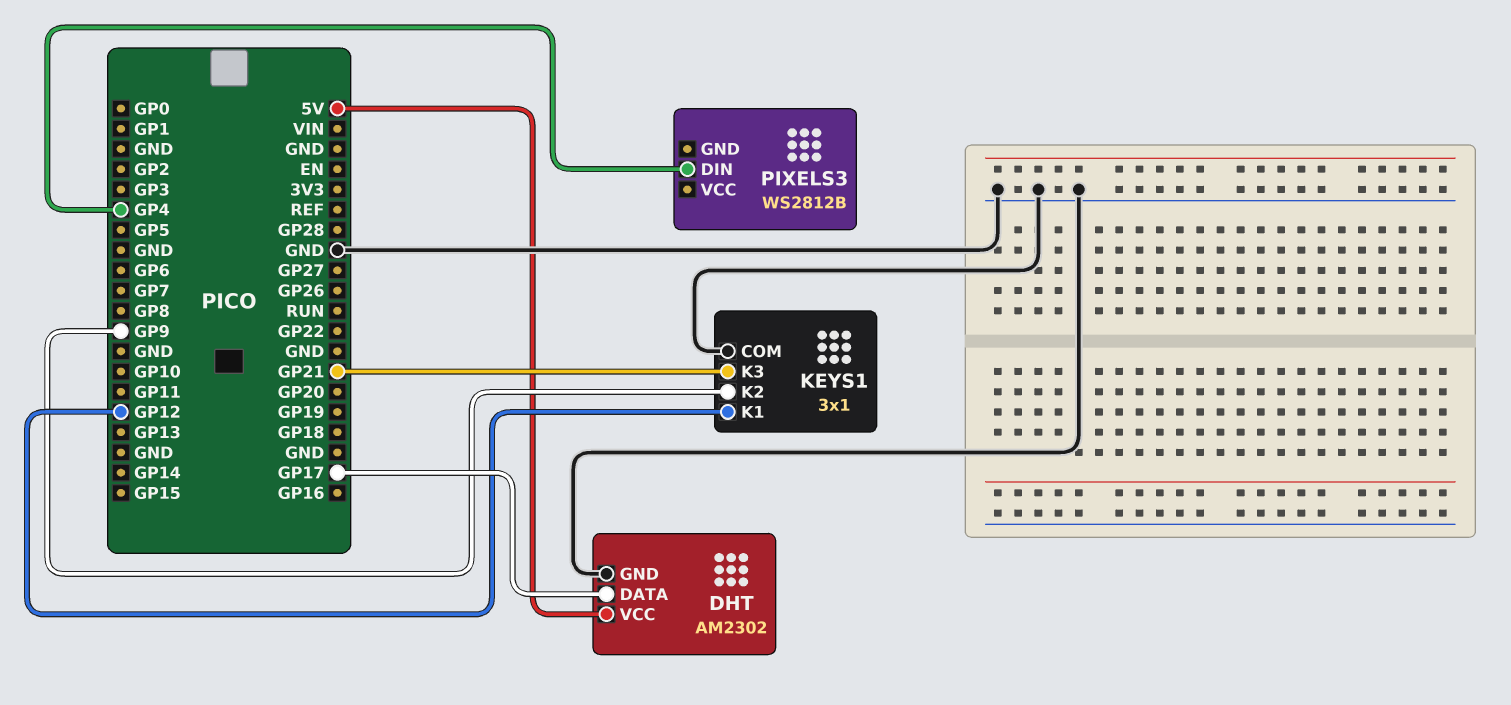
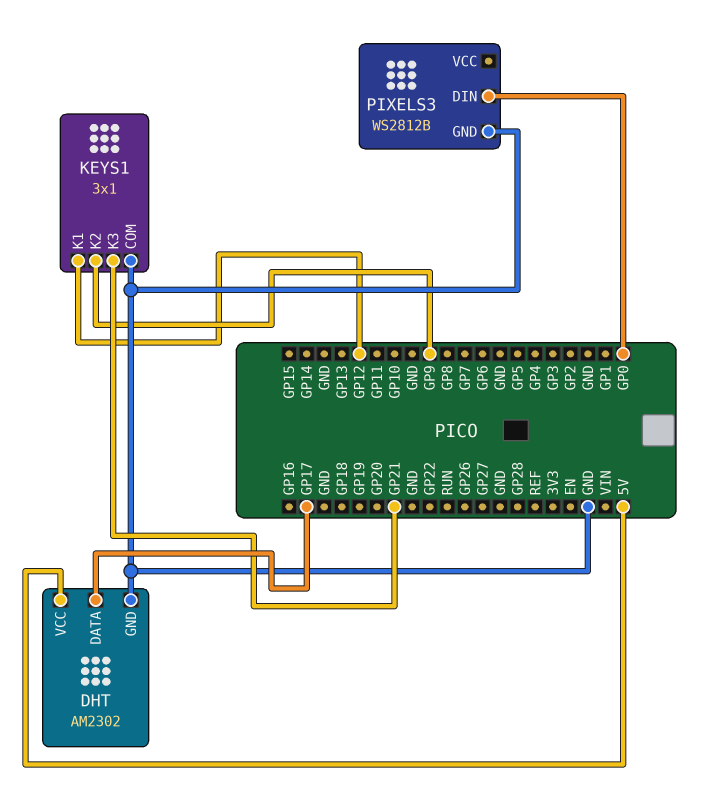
PIXELS3 pin DIN: GP4 -> GP0
PIXELS3 pin GND: none -> GND

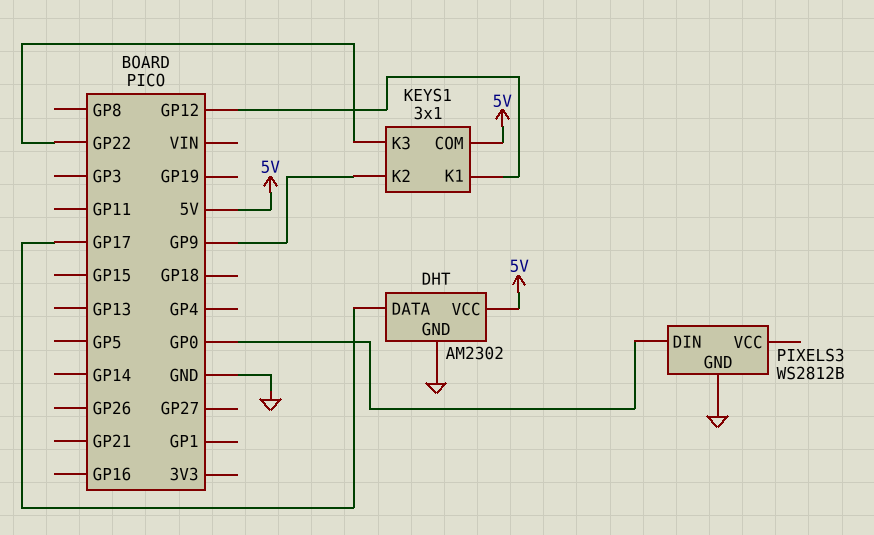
KEYS1 pin COM: GND -> 5V
KEYS1 pin K3: GP21 -> GP22

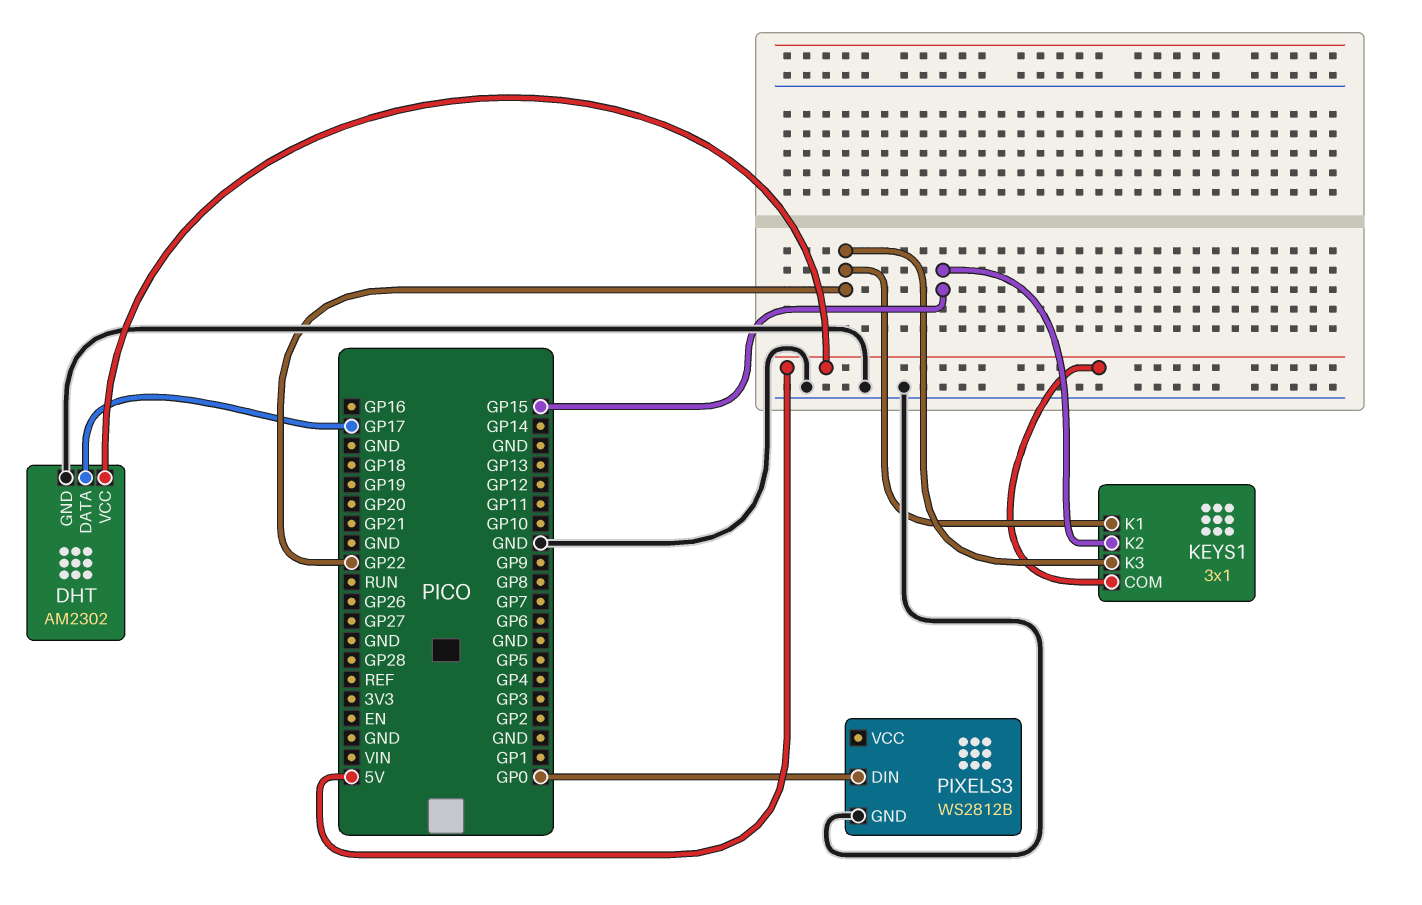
KEYS1 pin K1: GP12 -> GP22
KEYS1 pin K2: GP9 -> GP15

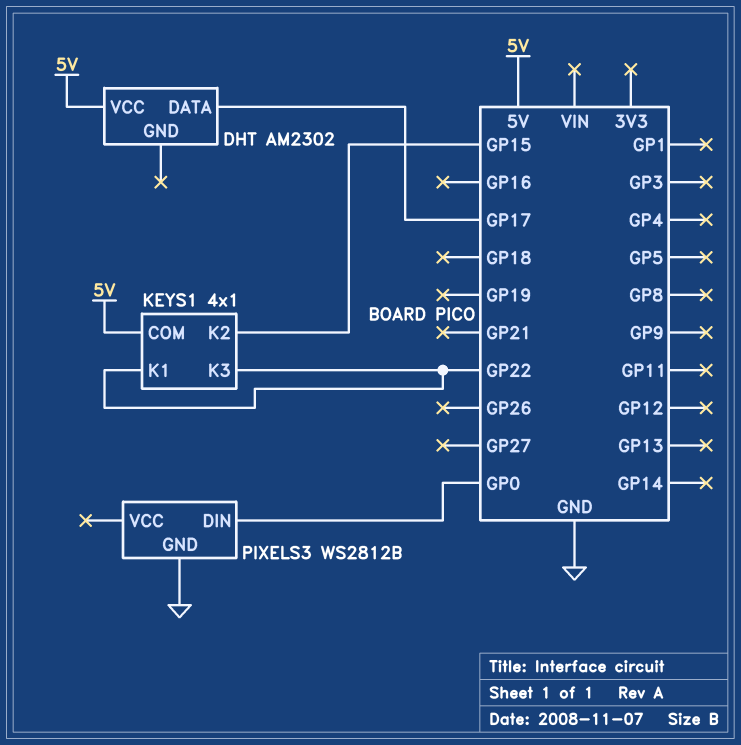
DHT pin GND: GND -> none
KEYS1: 3x1 -> 4x1

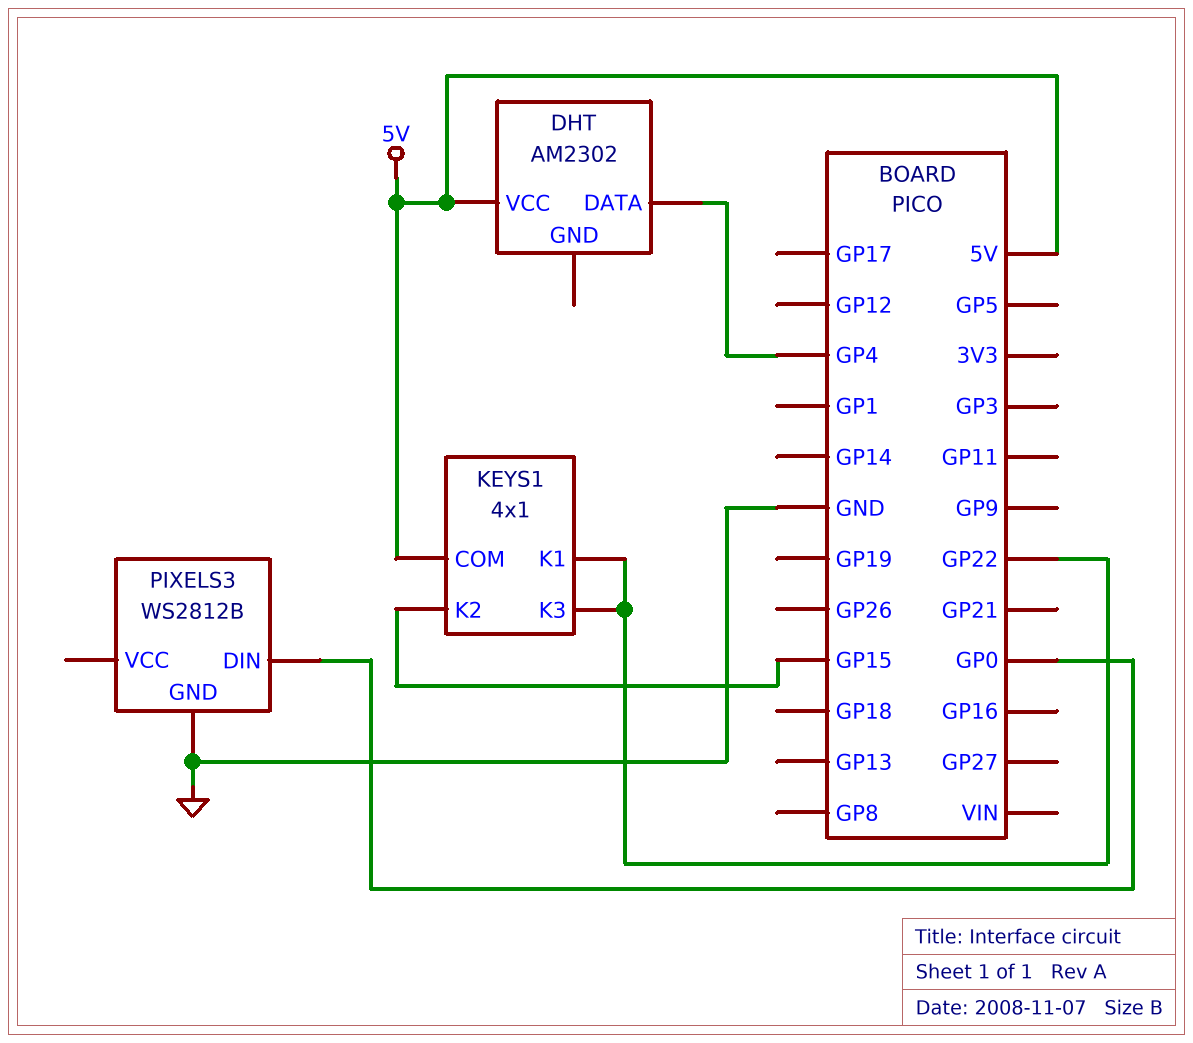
DHT pin DATA: GP17 -> GP4

